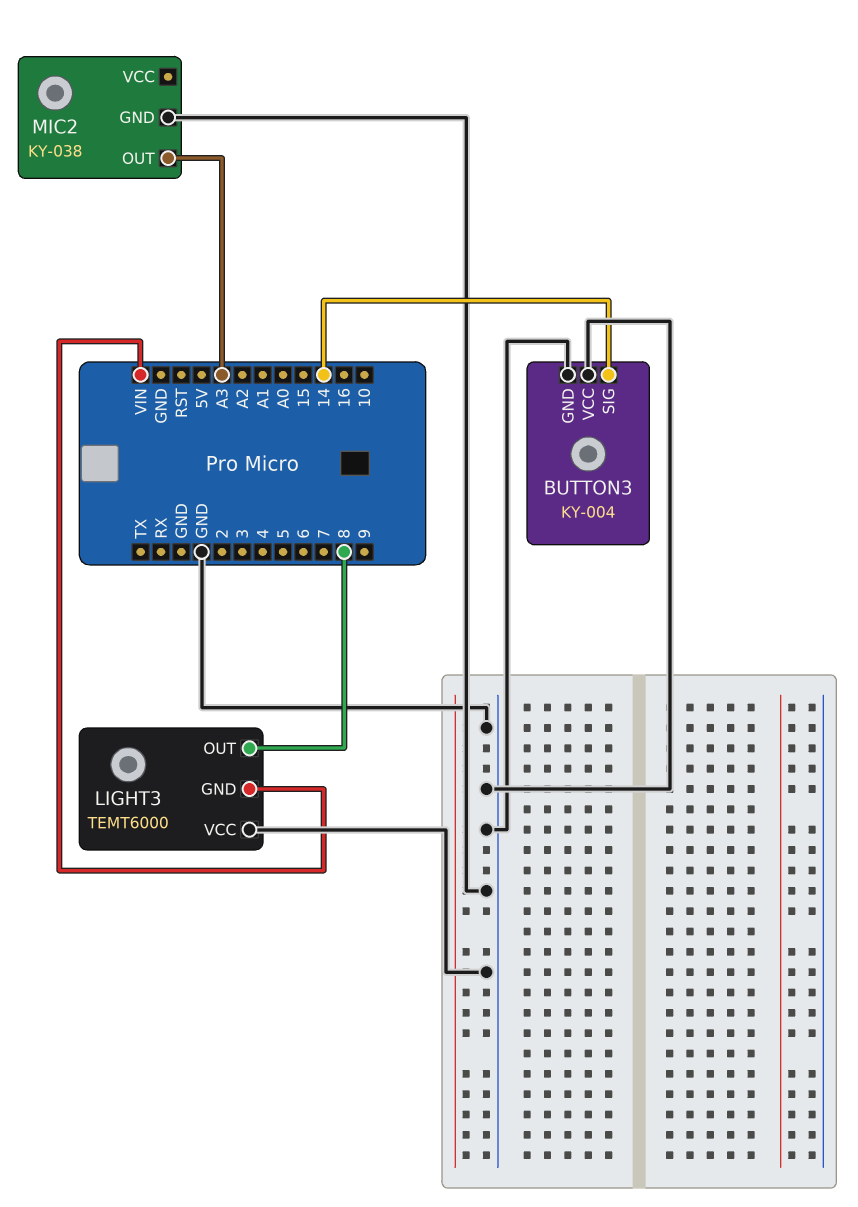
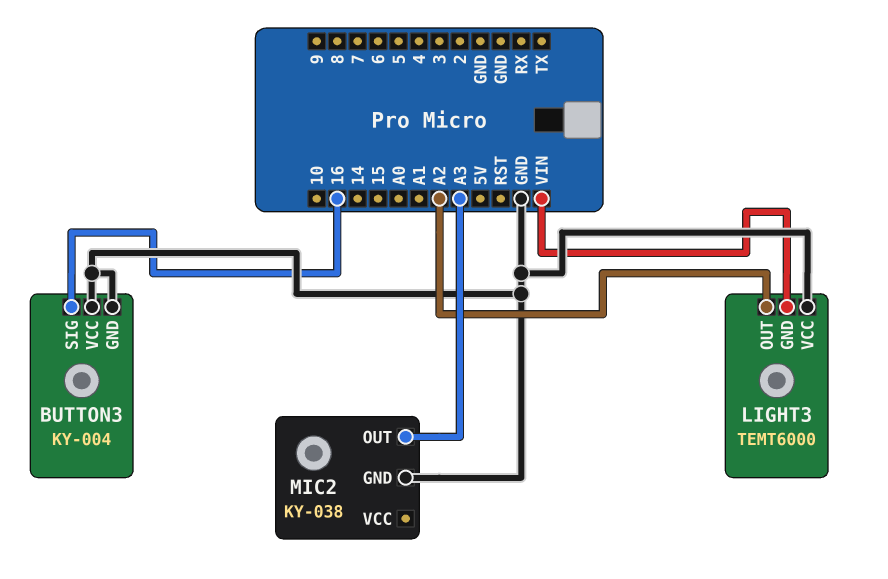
BUTTON3 pin SIG: 14 -> 16
LIGHT3 pin OUT: 8 -> A2

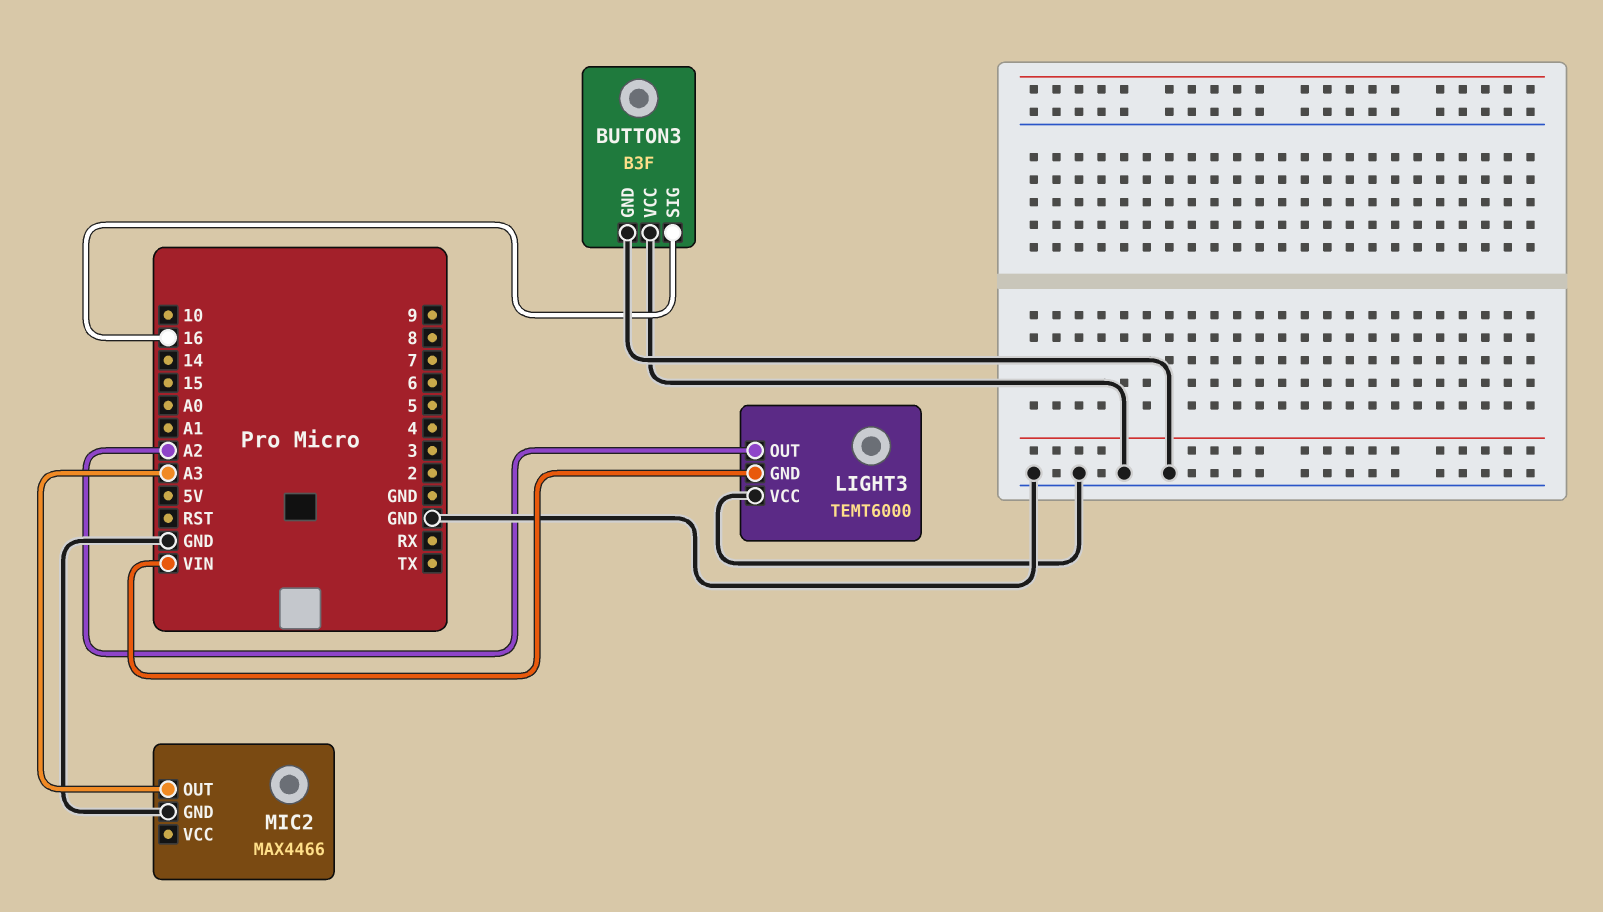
BUTTON3: KY-004 -> B3F
MIC2: KY-038 -> MAX4466

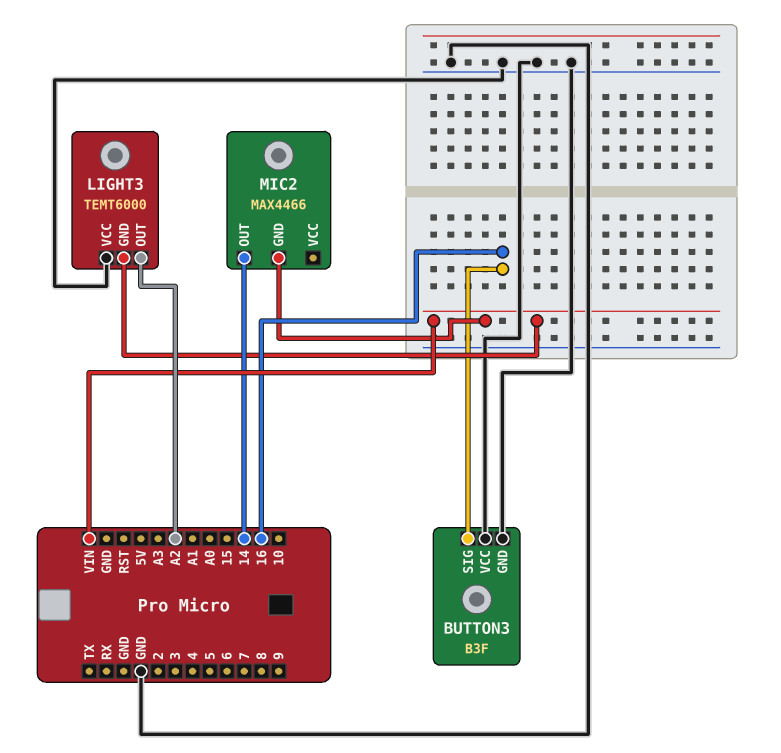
MIC2 pin GND: GND -> VIN
MIC2 pin OUT: A3 -> 14

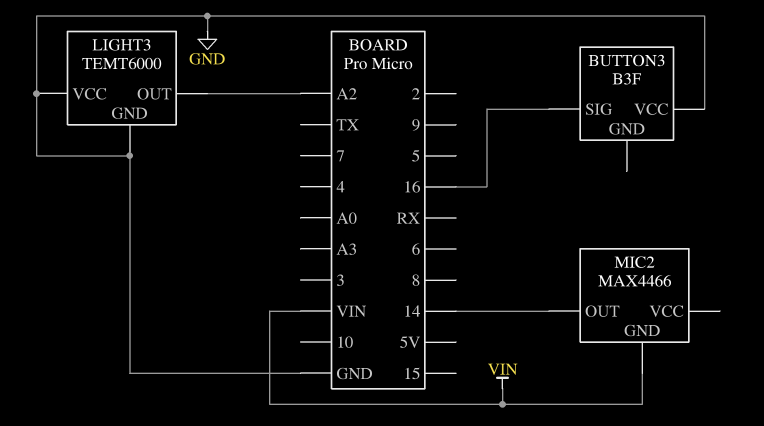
BUTTON3 pin GND: GND -> none
LIGHT3 pin GND: VIN -> GND

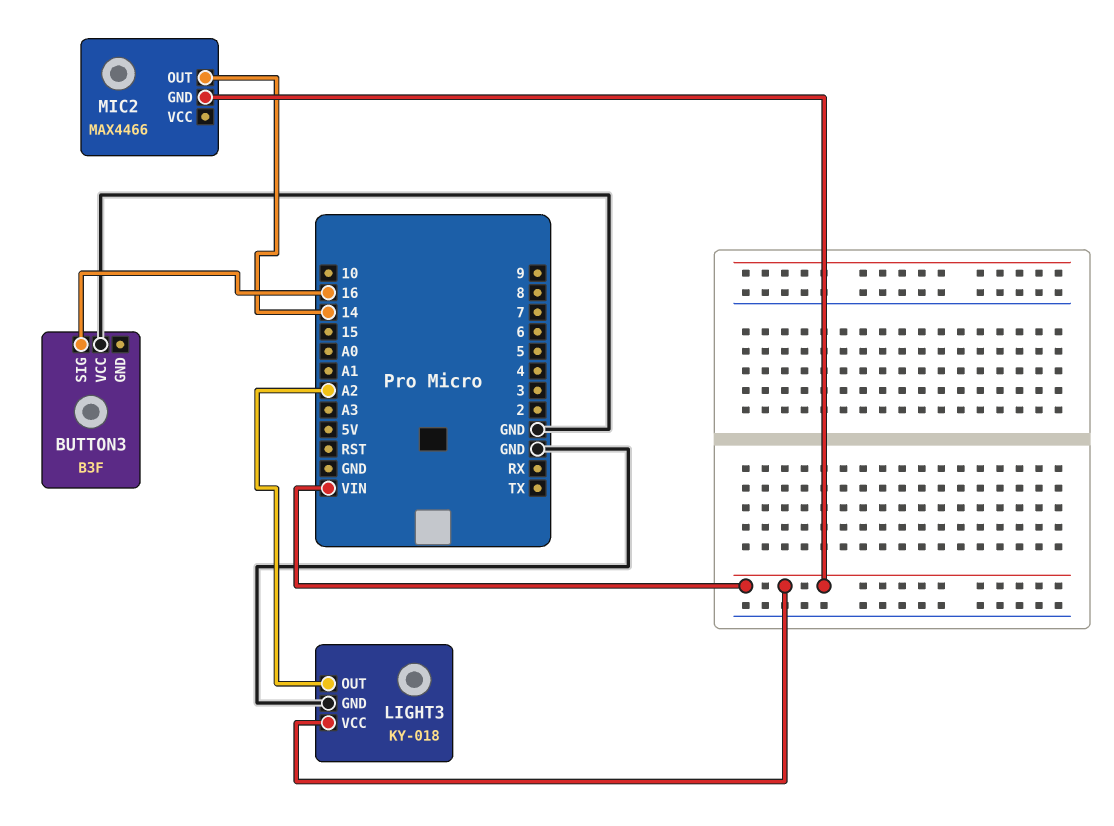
LIGHT3: TEMT6000 -> KY-018
LIGHT3 pin VCC: GND -> VIN

